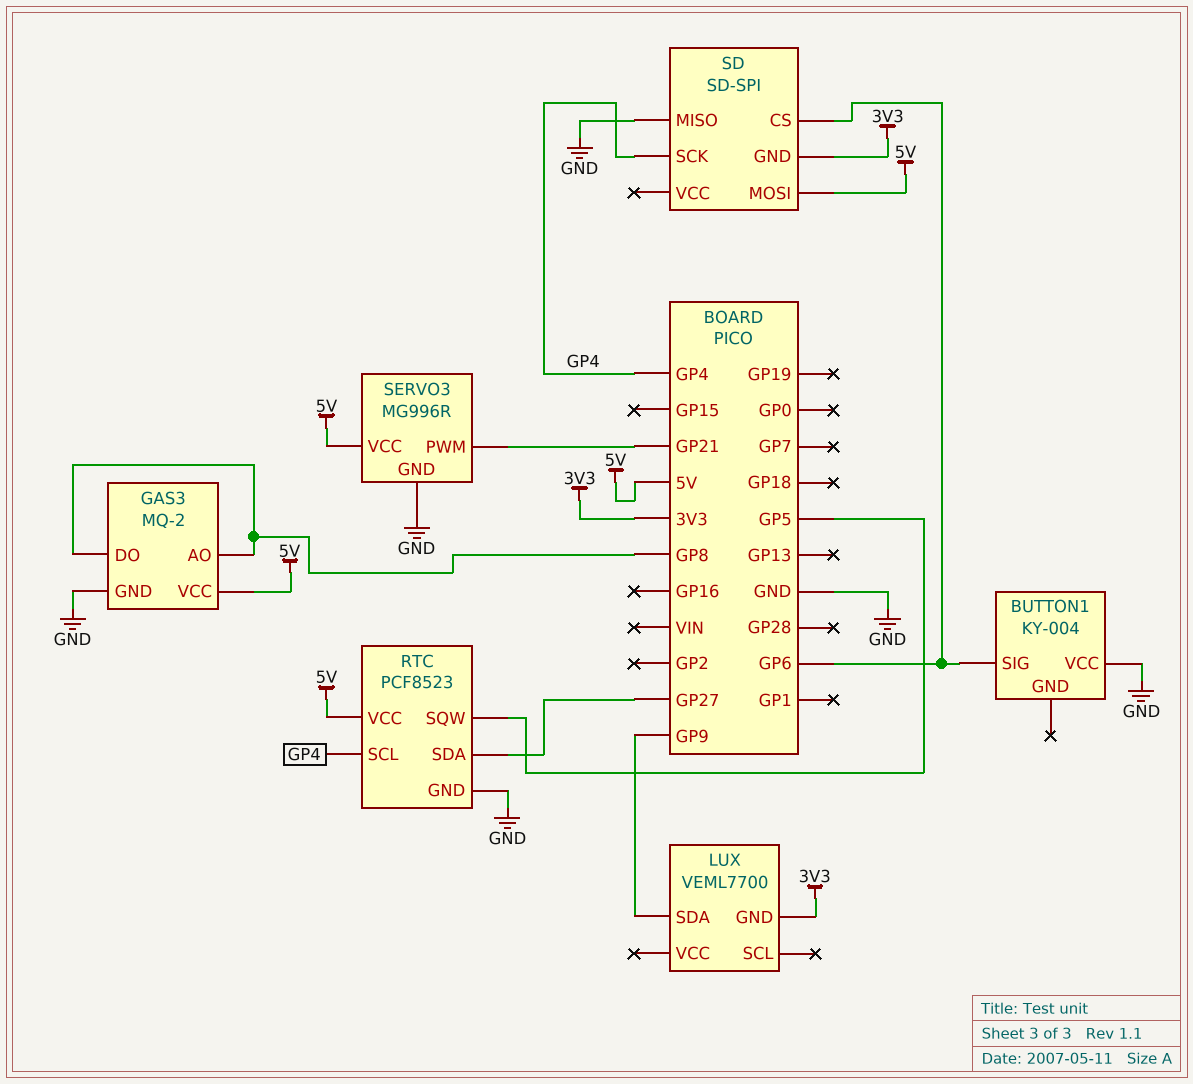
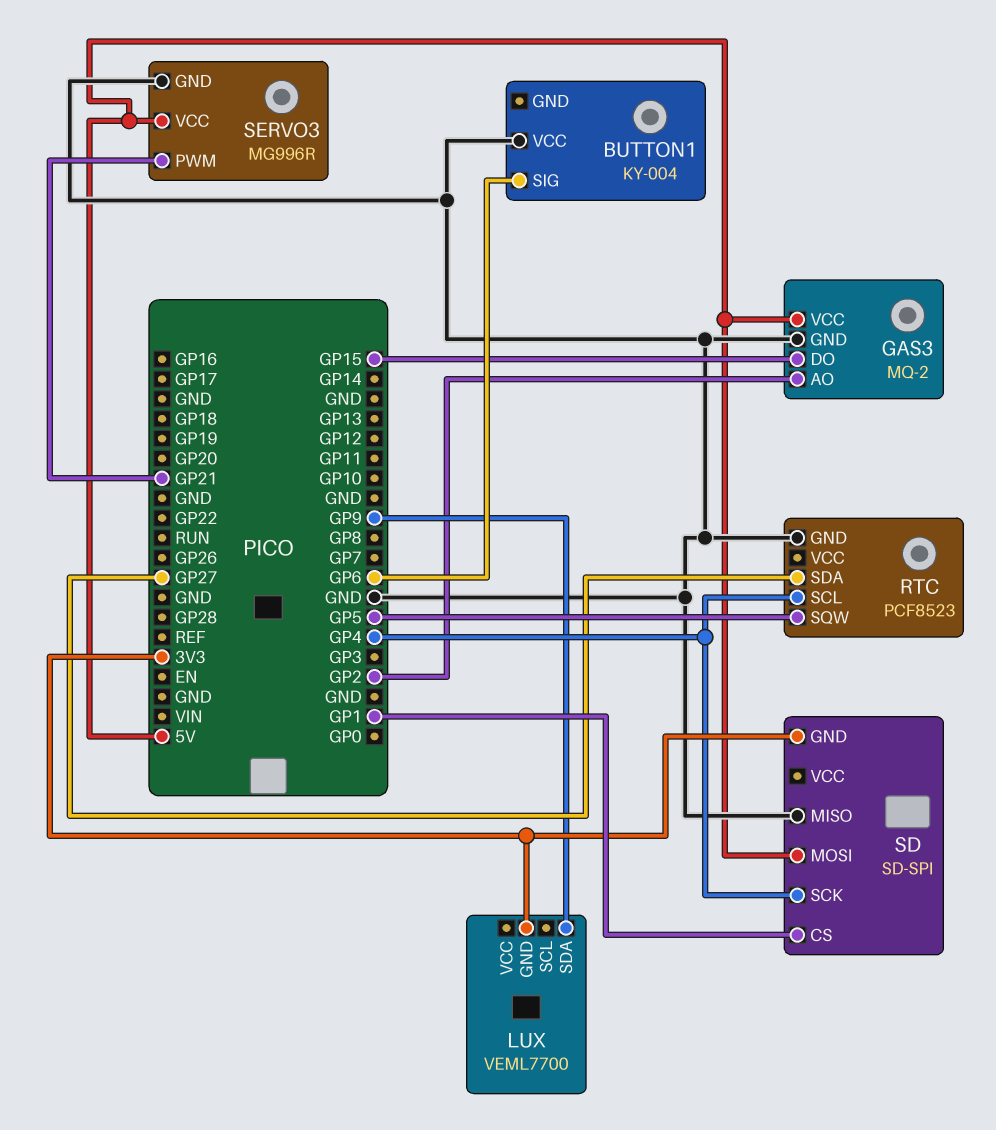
GAS3 pin AO: GP8 -> GP2
GAS3 pin DO: GP8 -> GP15
RTC pin VCC: 5V -> none
SD pin CS: GP6 -> GP1

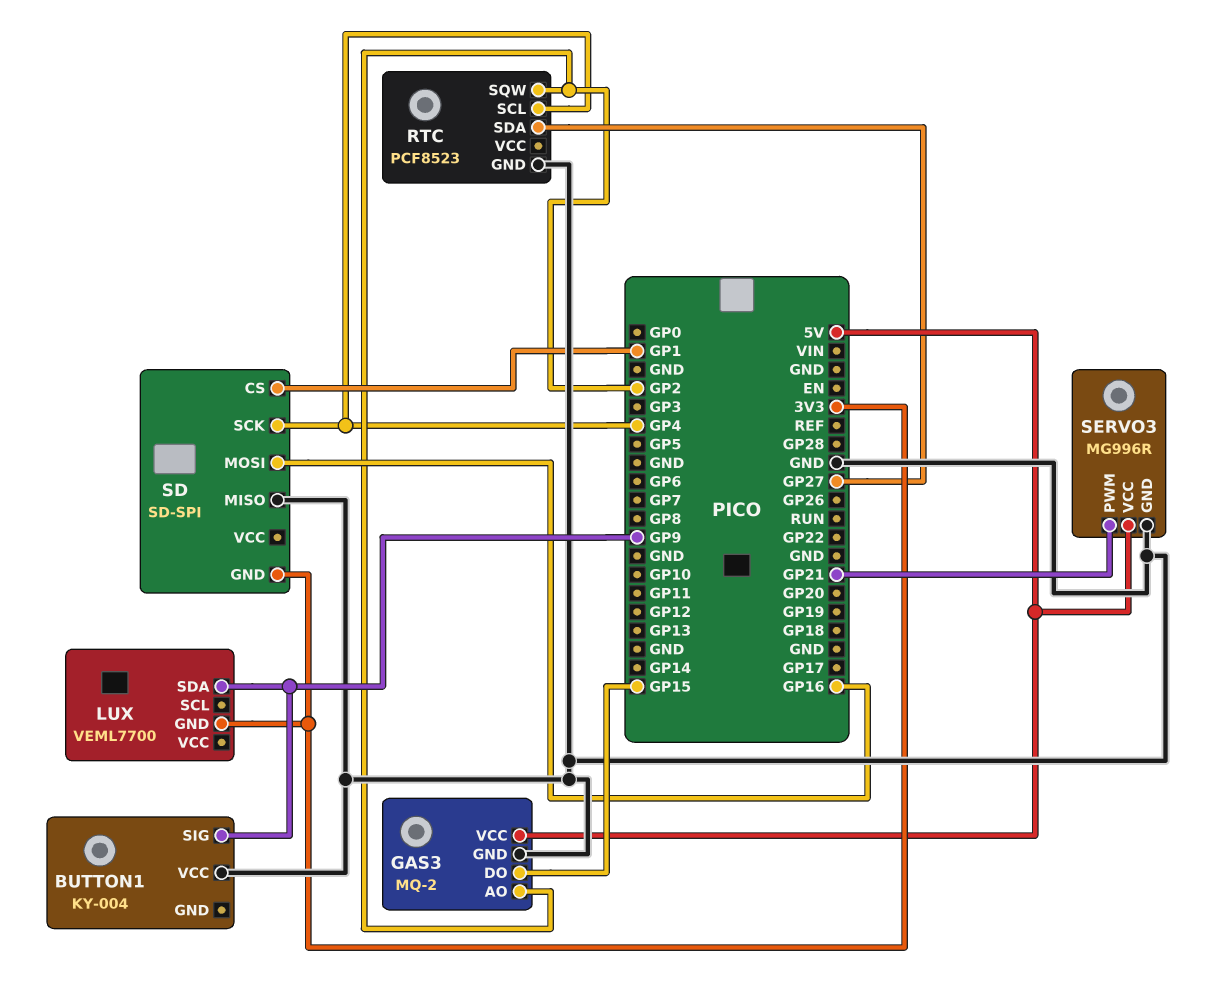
BUTTON1 pin SIG: GP6 -> GP9
RTC pin SQW: GP5 -> GP2
SD pin MOSI: 5V -> GP16

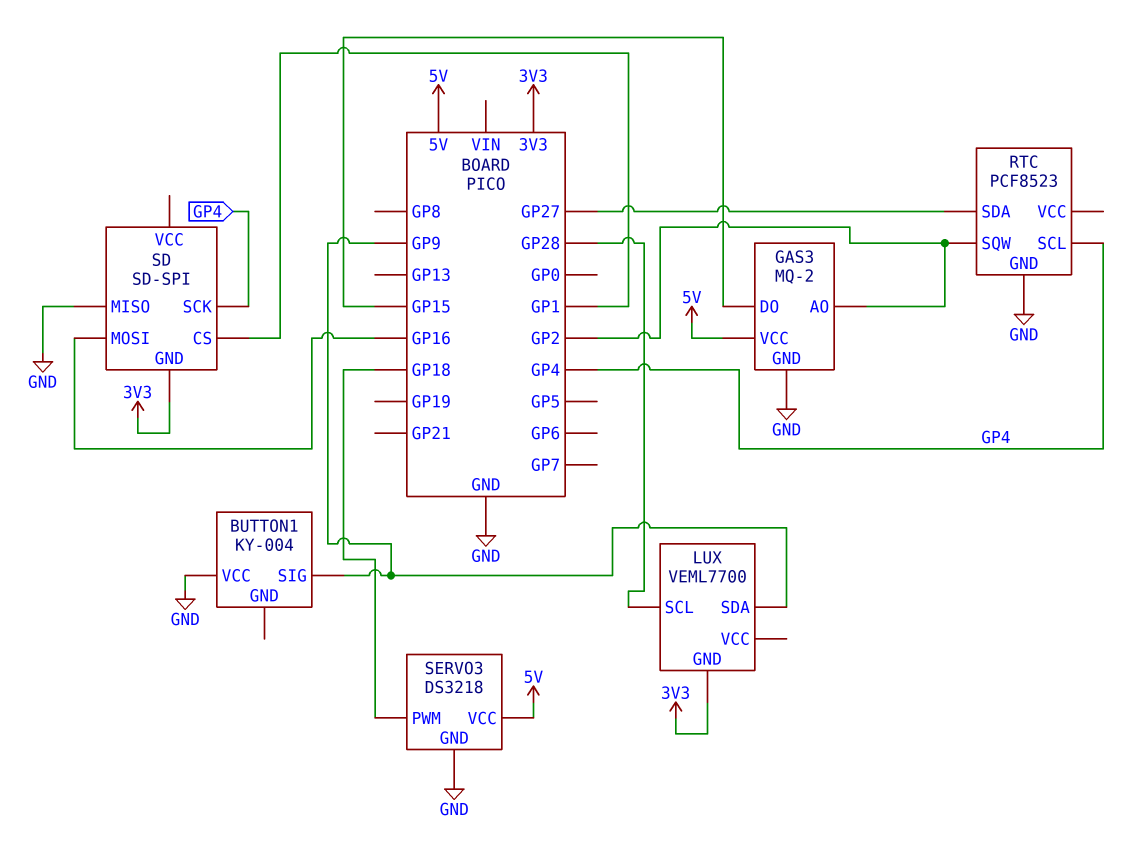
LUX pin SCL: none -> GP28
SERVO3: MG996R -> DS3218
SERVO3 pin PWM: GP21 -> GP18

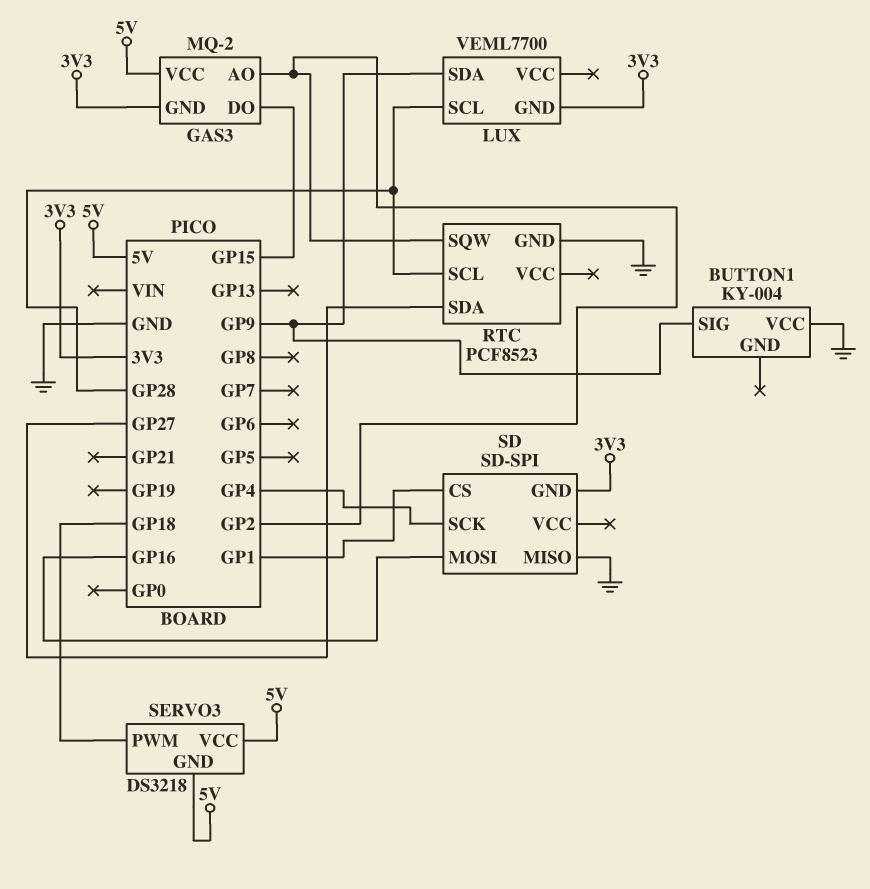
GAS3 pin GND: GND -> 3V3
RTC pin SCL: GP4 -> GP28
SERVO3 pin GND: GND -> 5V

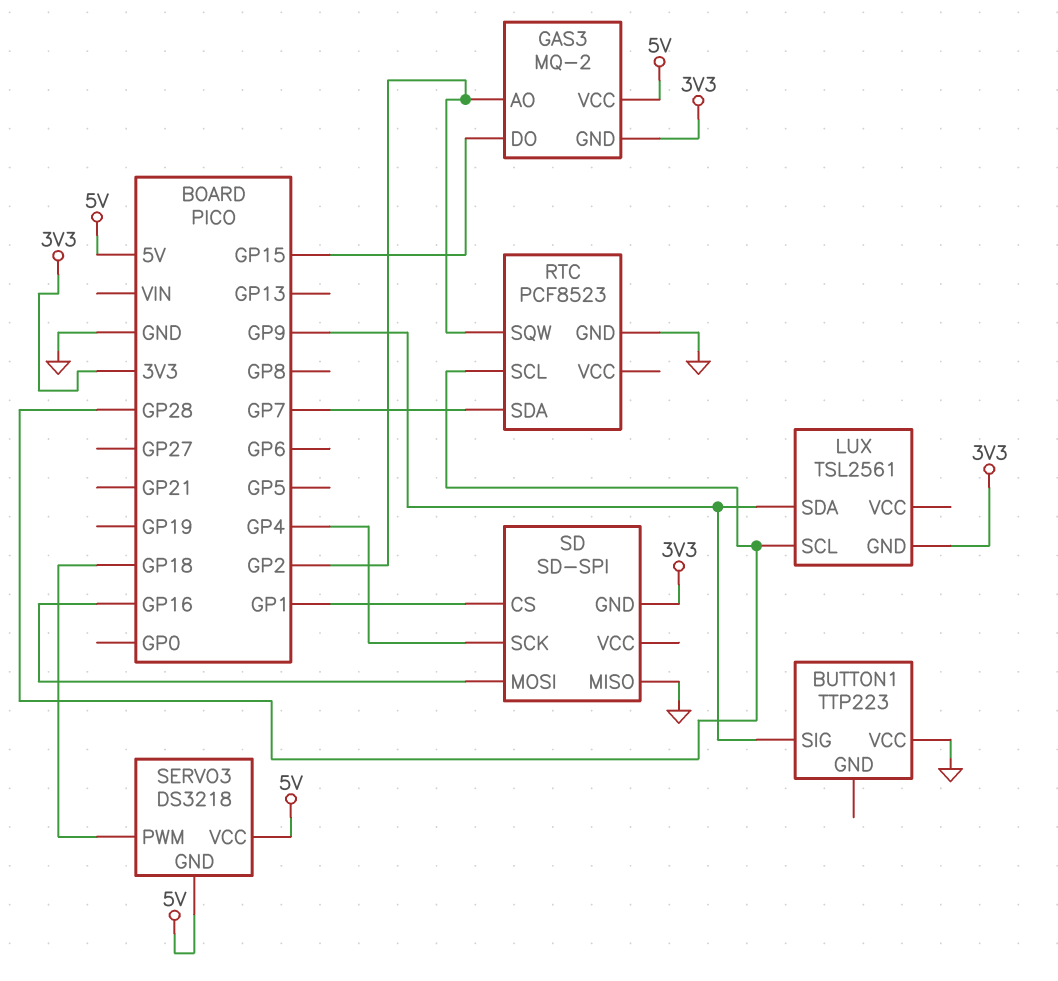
BUTTON1: KY-004 -> TTP223
LUX: VEML7700 -> TSL2561
RTC pin SDA: GP27 -> GP7

